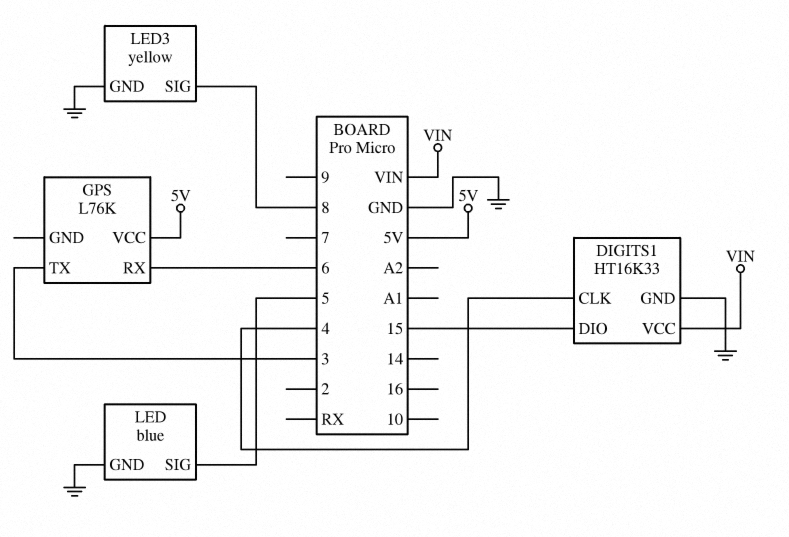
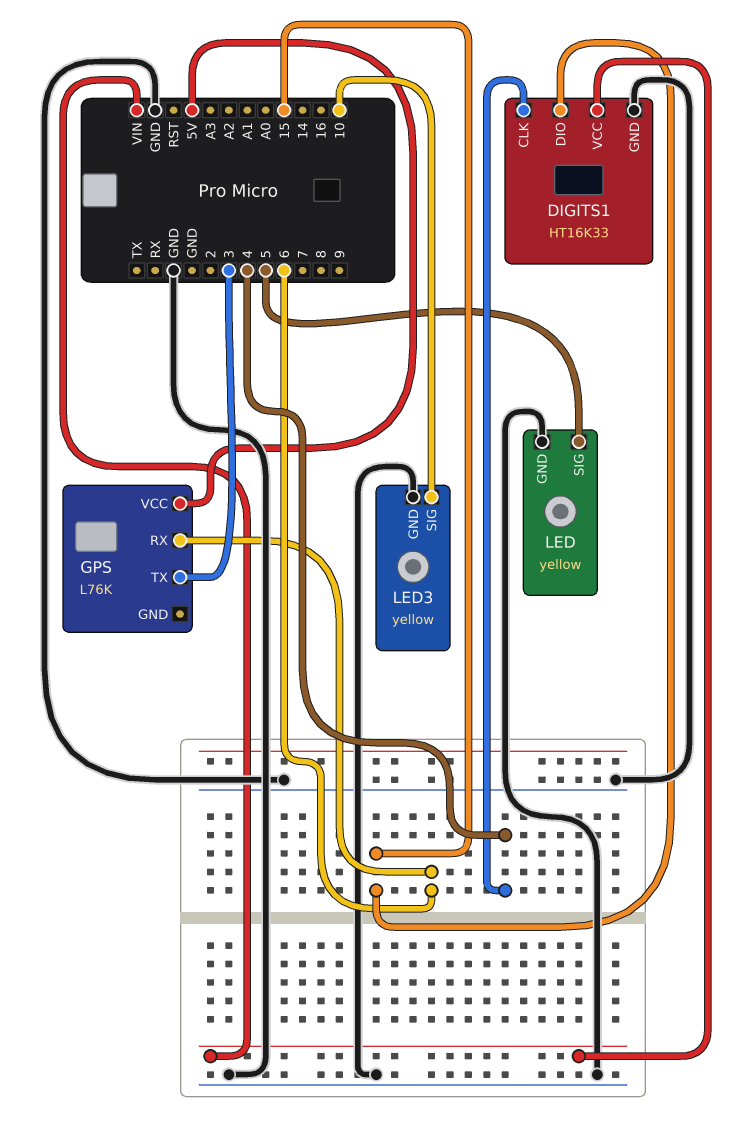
LED: blue -> yellow
LED3 pin SIG: 8 -> 10

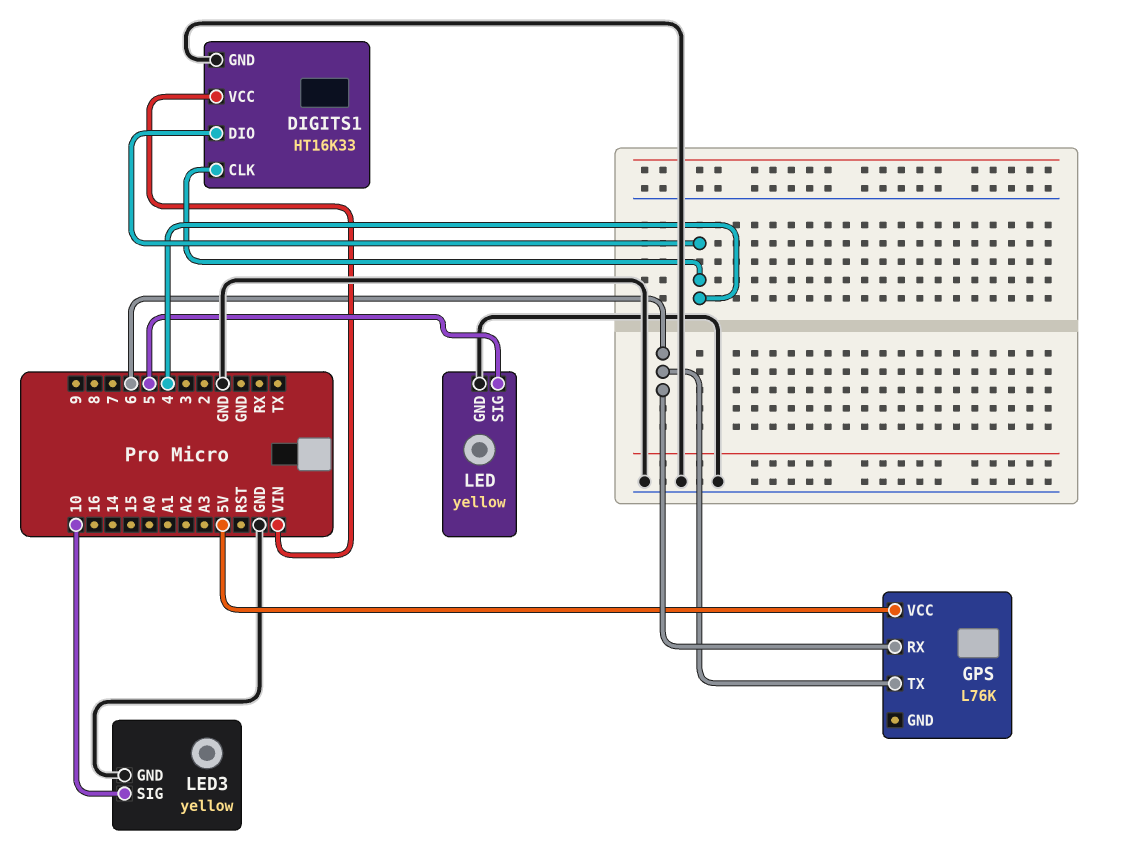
DIGITS1 pin DIO: 15 -> 4
GPS pin TX: 3 -> 6

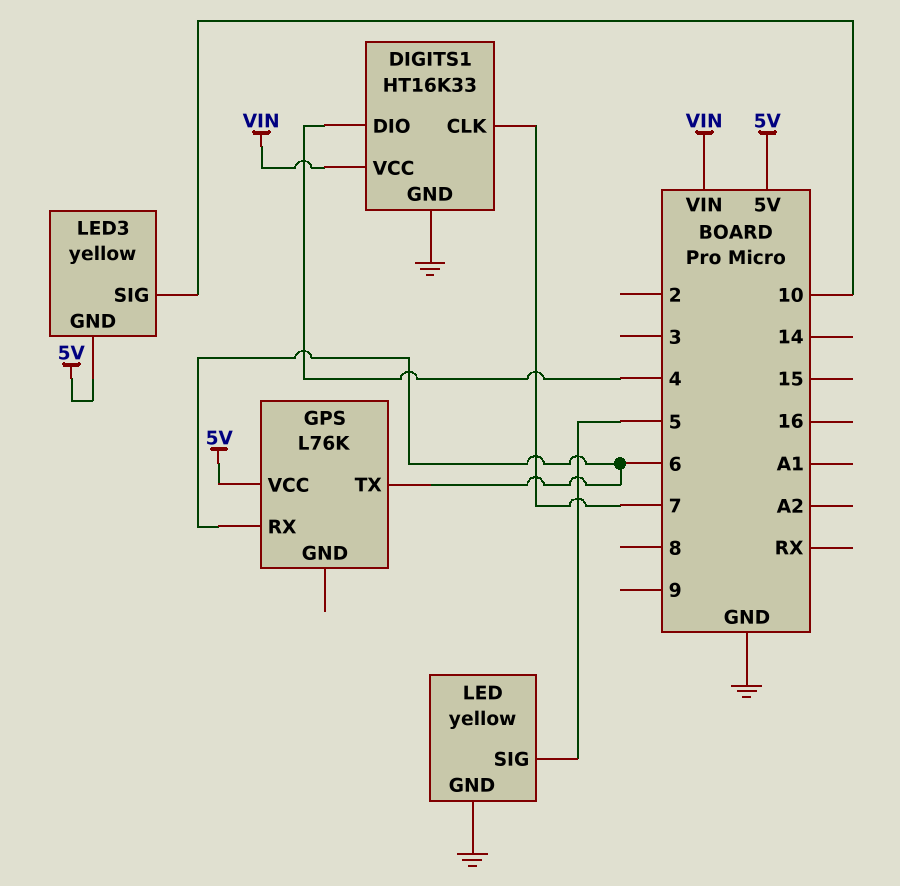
DIGITS1 pin CLK: 4 -> 7
LED3 pin GND: GND -> 5V

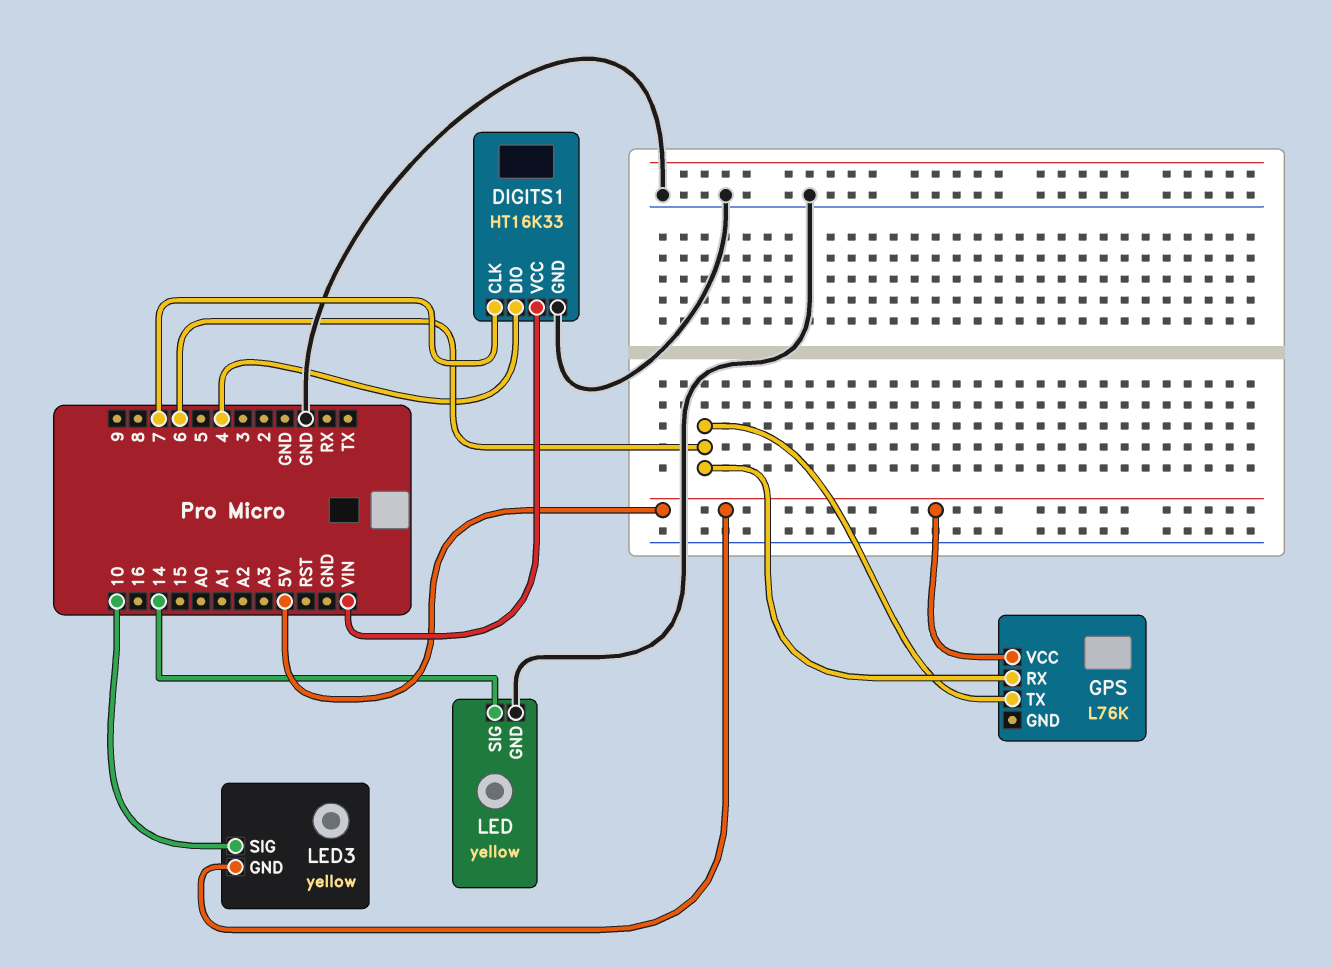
LED pin SIG: 5 -> 14

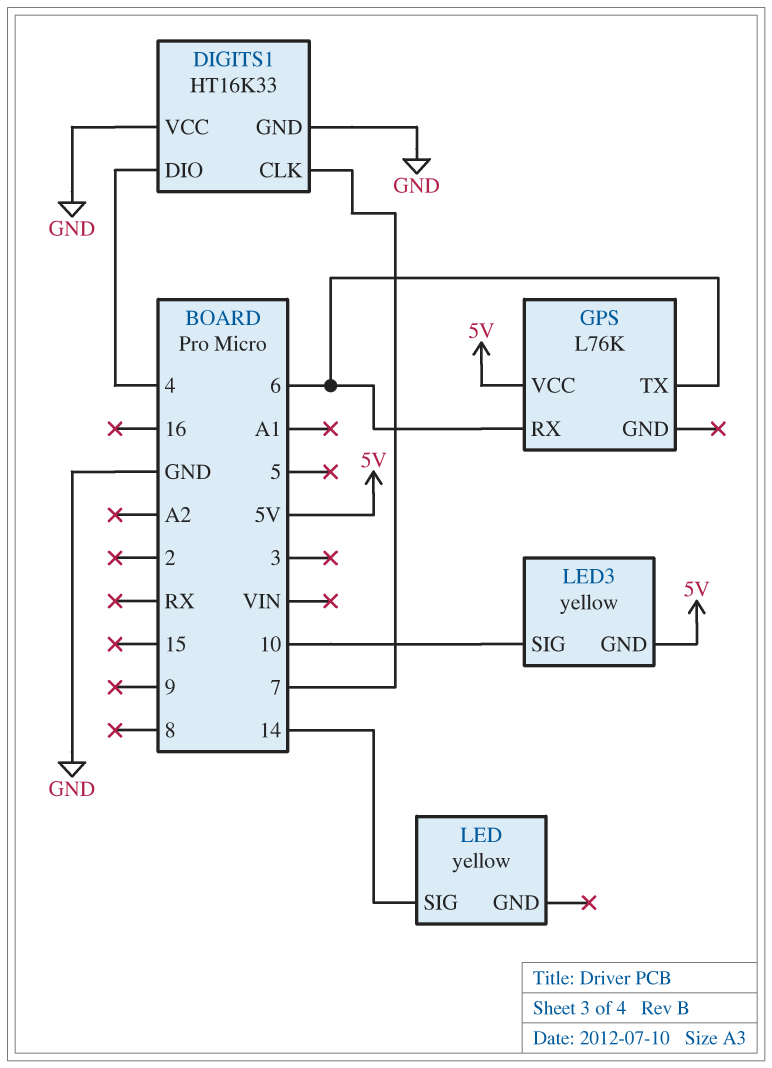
DIGITS1 pin VCC: VIN -> GND
LED pin GND: GND -> none

